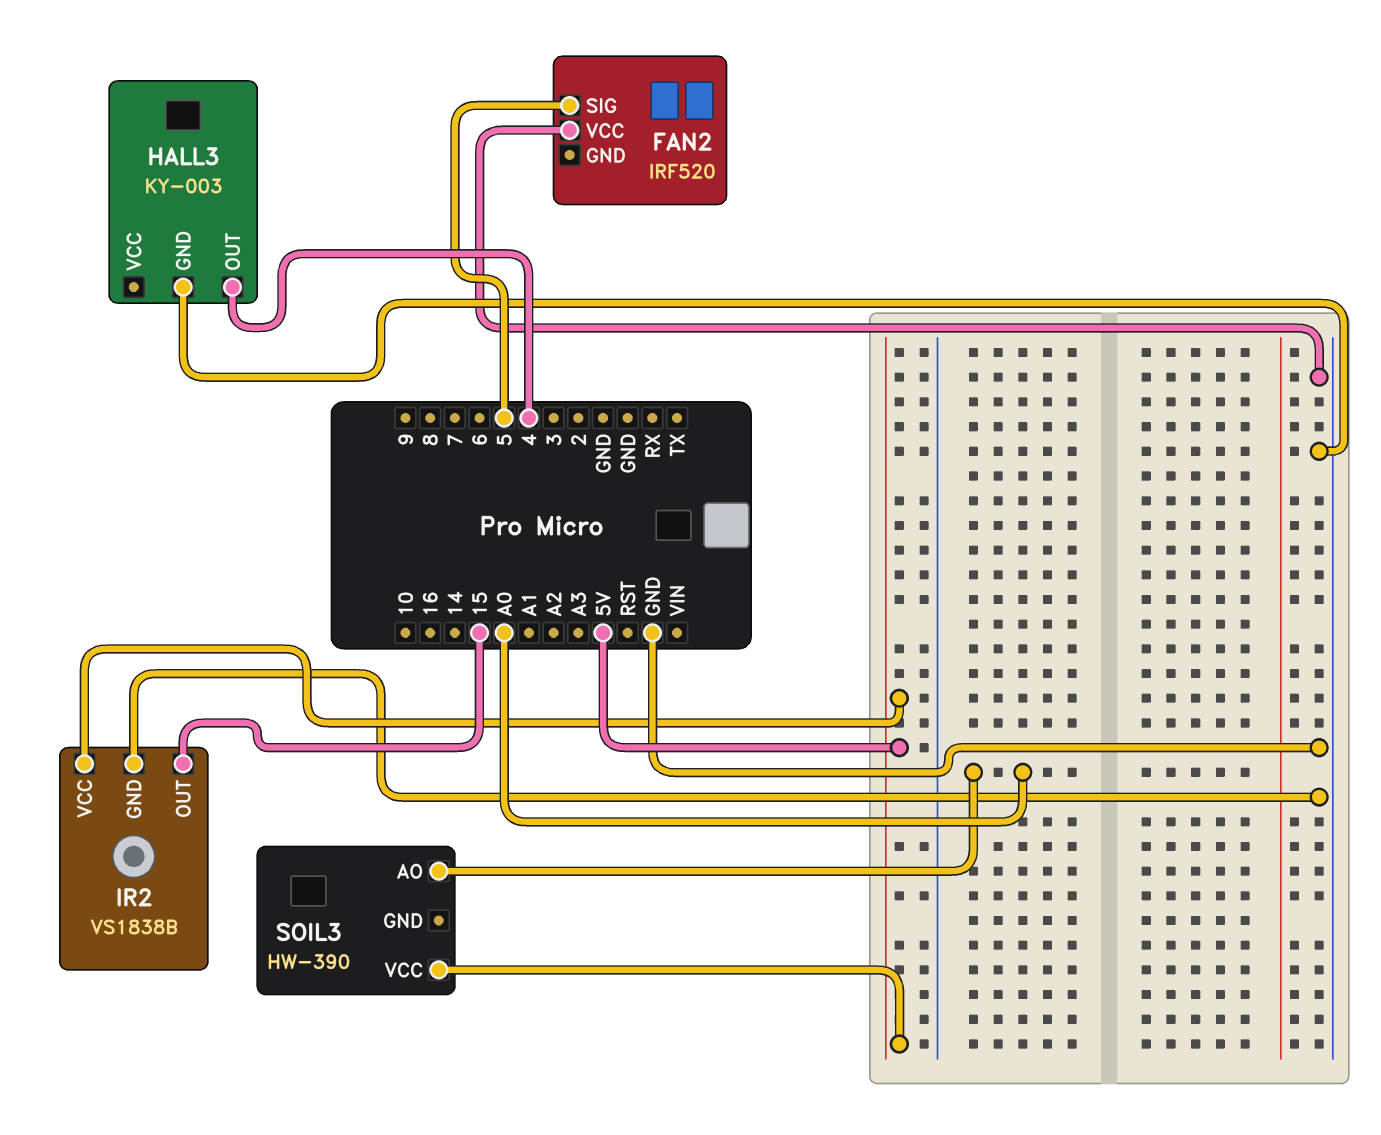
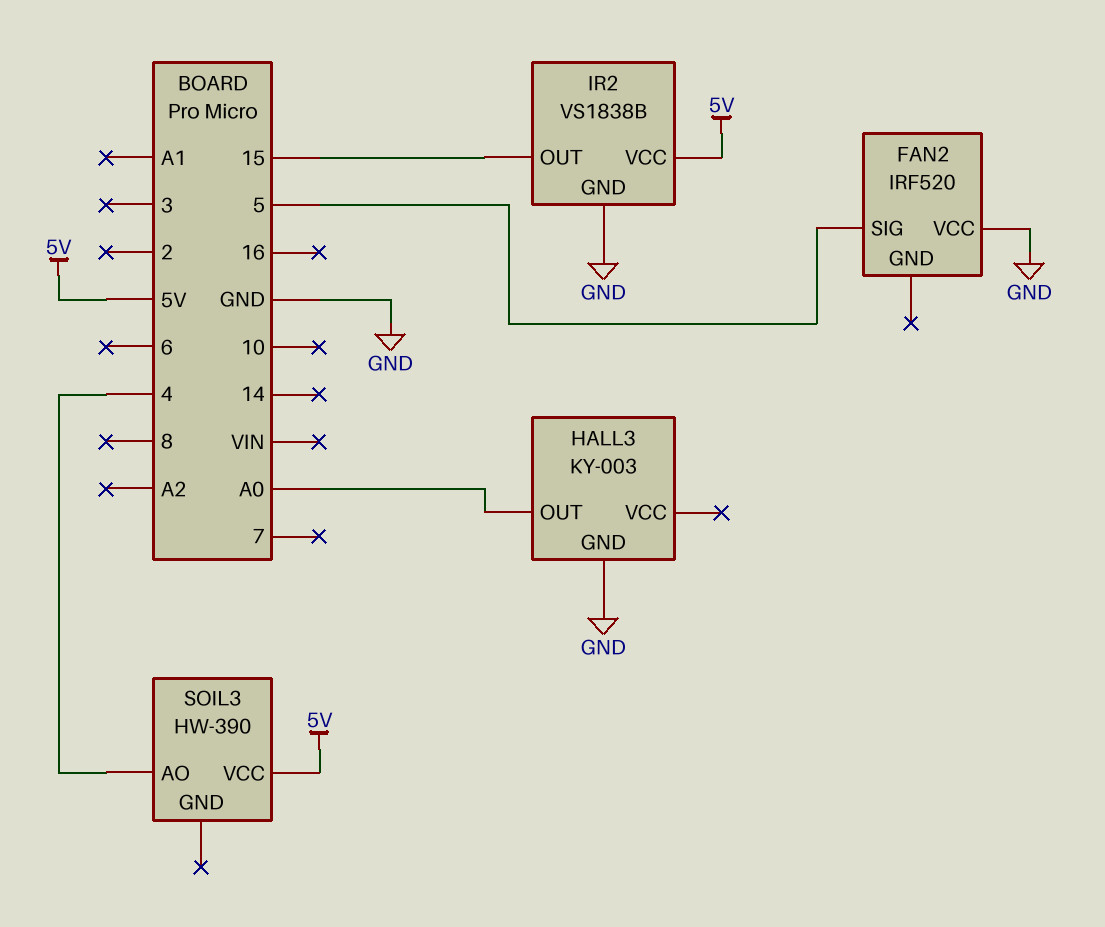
HALL3 pin OUT: 4 -> A0
SOIL3 pin AO: A0 -> 4

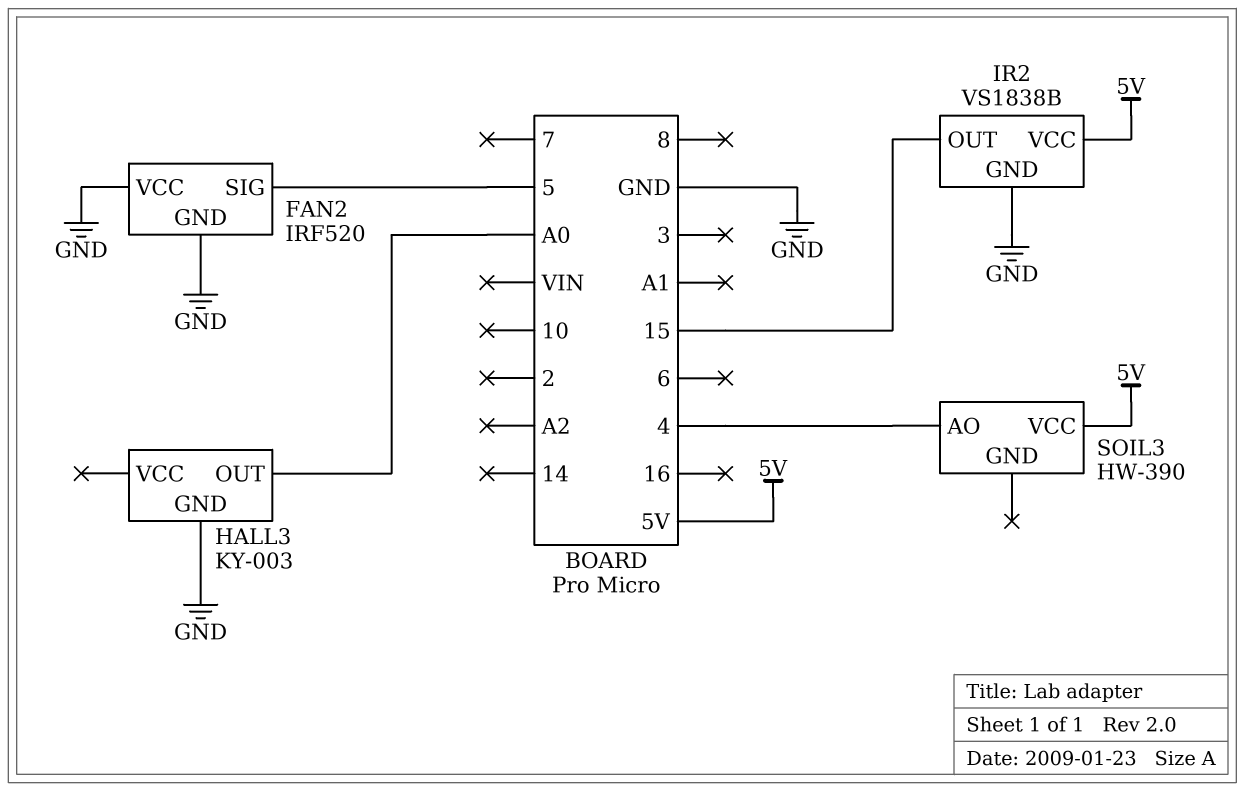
FAN2 pin GND: none -> GND

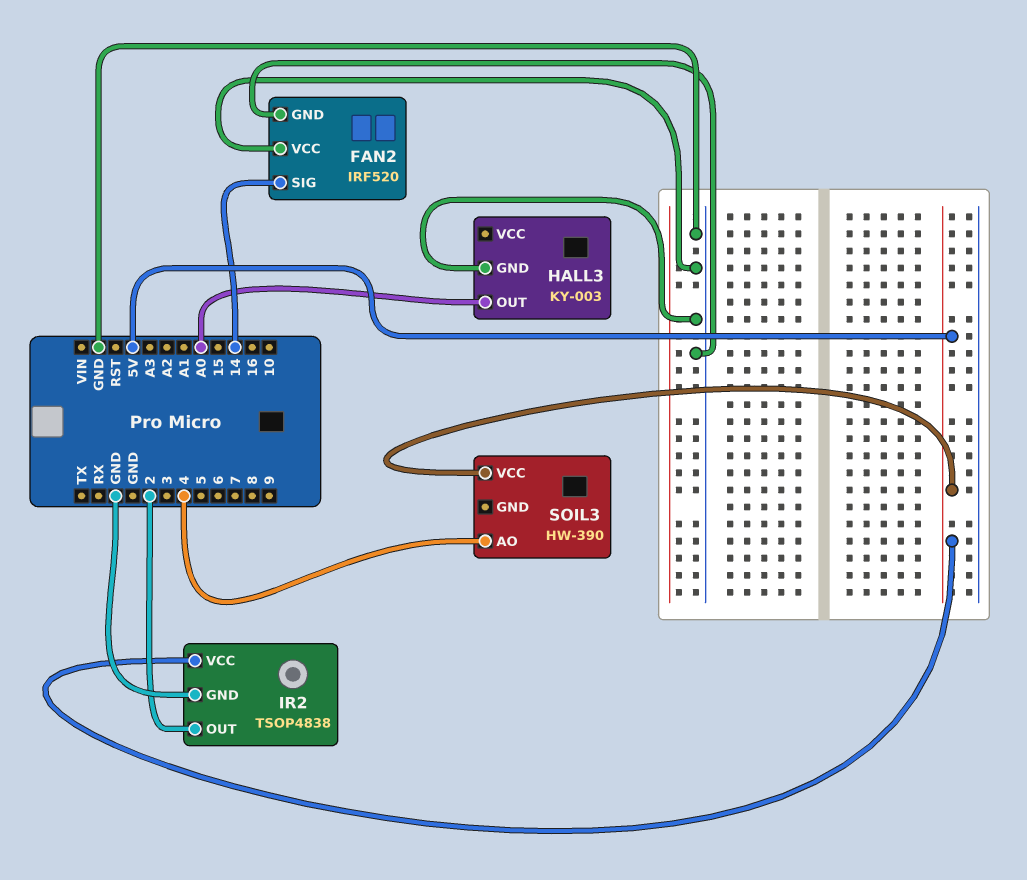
FAN2 pin SIG: 5 -> 14
IR2: VS1838B -> TSOP4838
IR2 pin OUT: 15 -> 2

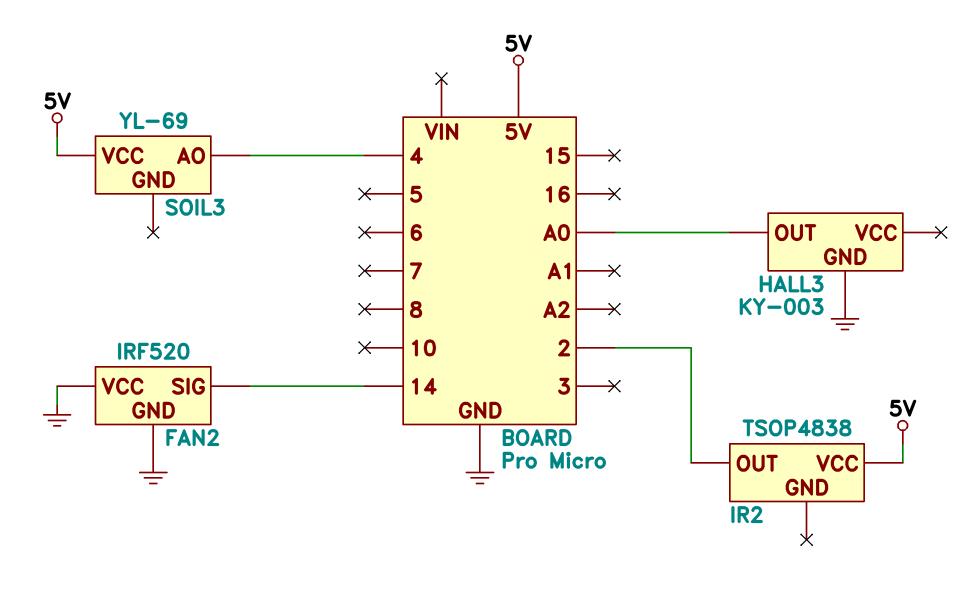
IR2 pin GND: GND -> none
SOIL3: HW-390 -> YL-69

